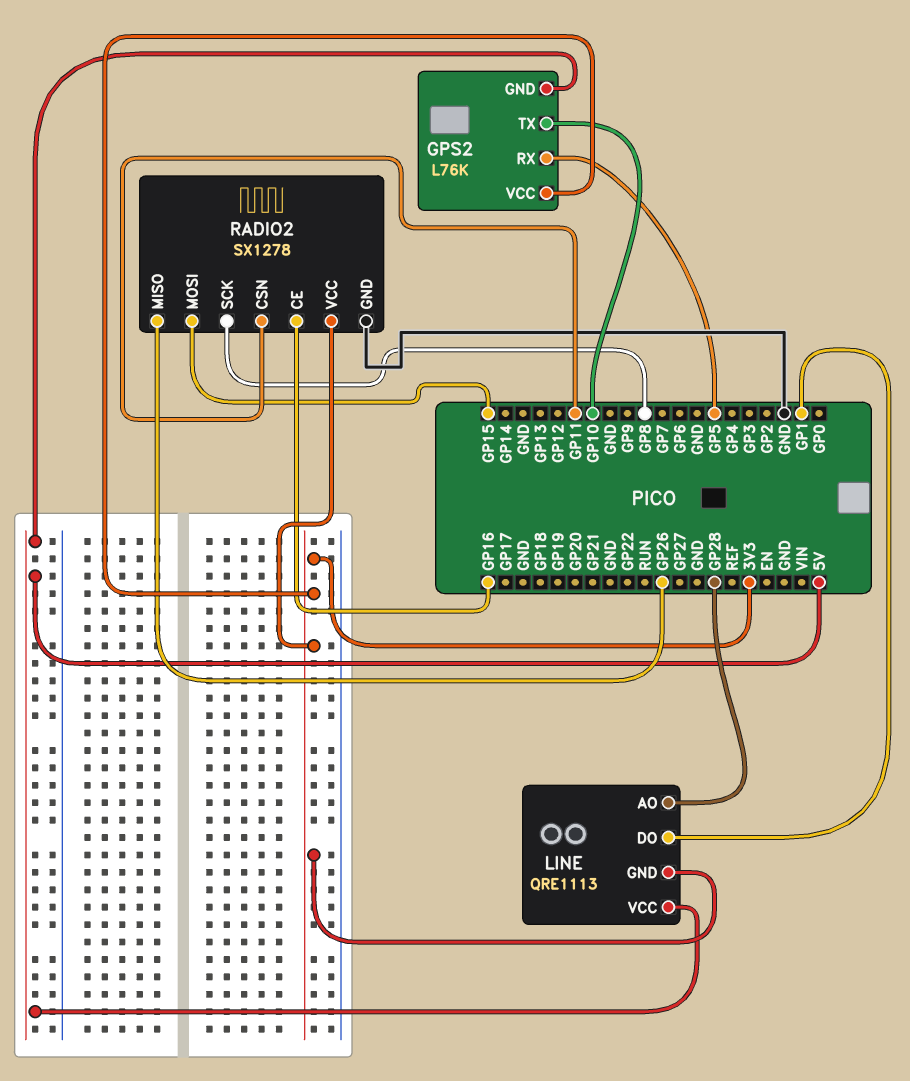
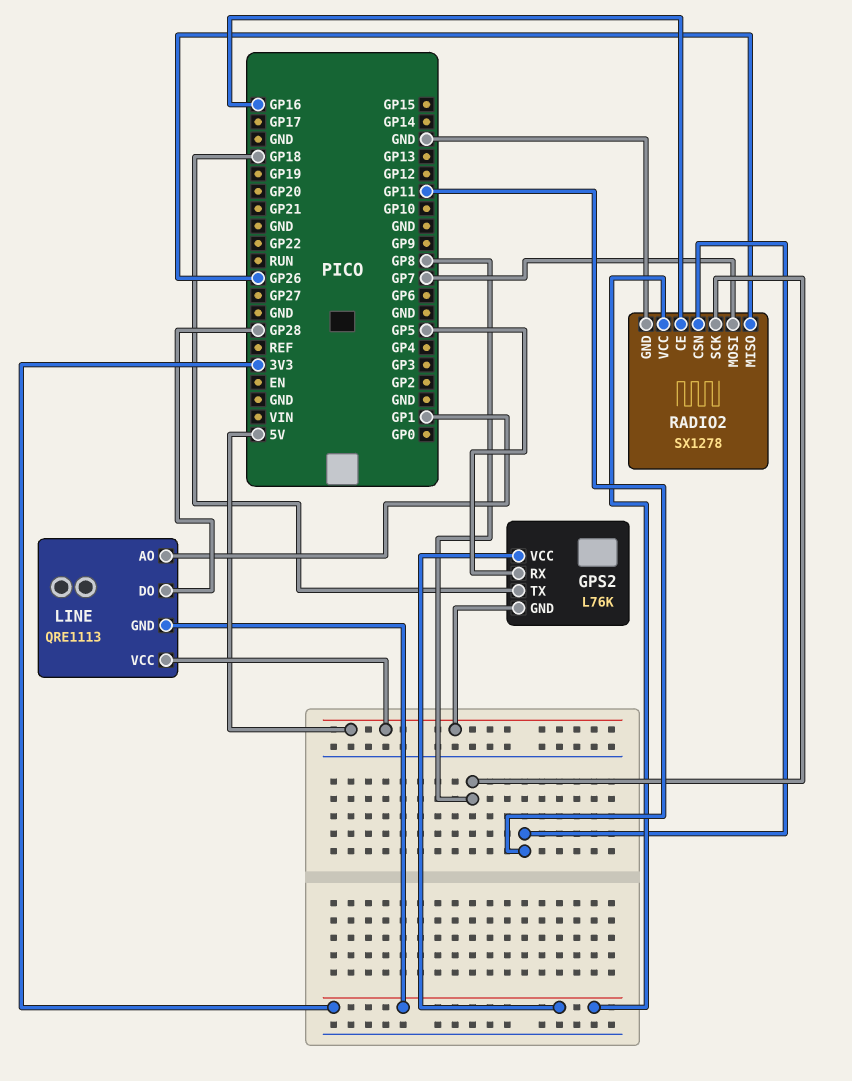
GPS2 pin TX: GP10 -> GP18
LINE pin AO: GP28 -> GP1
LINE pin DO: GP1 -> GP28
RADIO2 pin MOSI: GP15 -> GP7

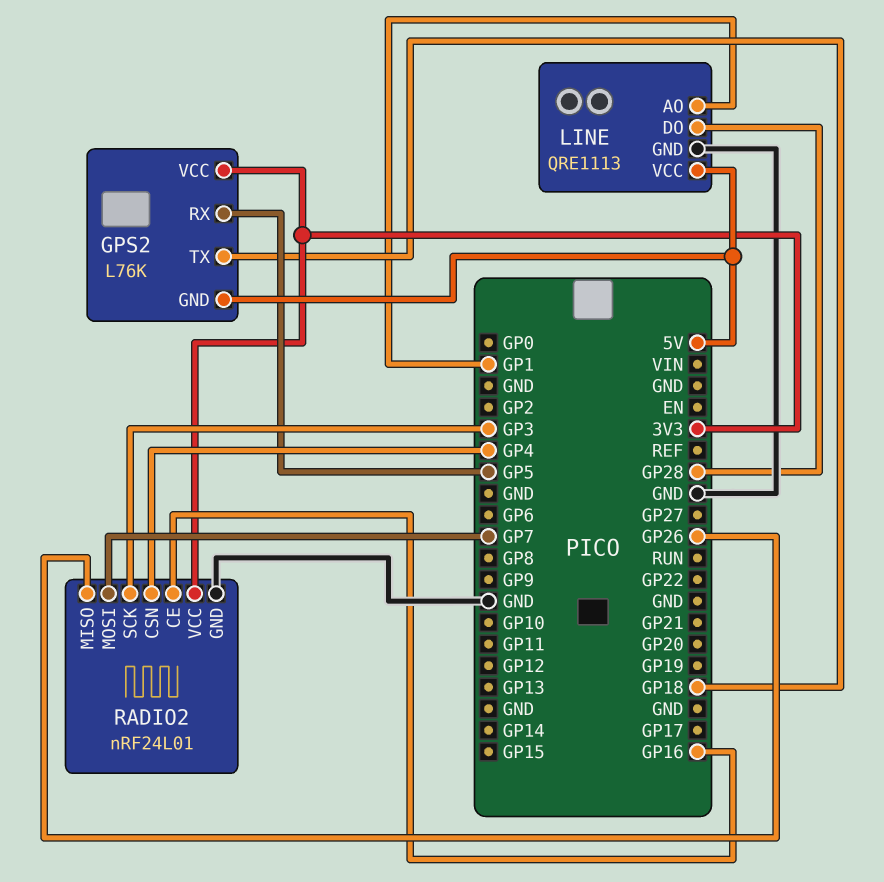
LINE pin GND: 3V3 -> GND
RADIO2: SX1278 -> nRF24L01
RADIO2 pin CSN: GP11 -> GP4
RADIO2 pin SCK: GP8 -> GP3

